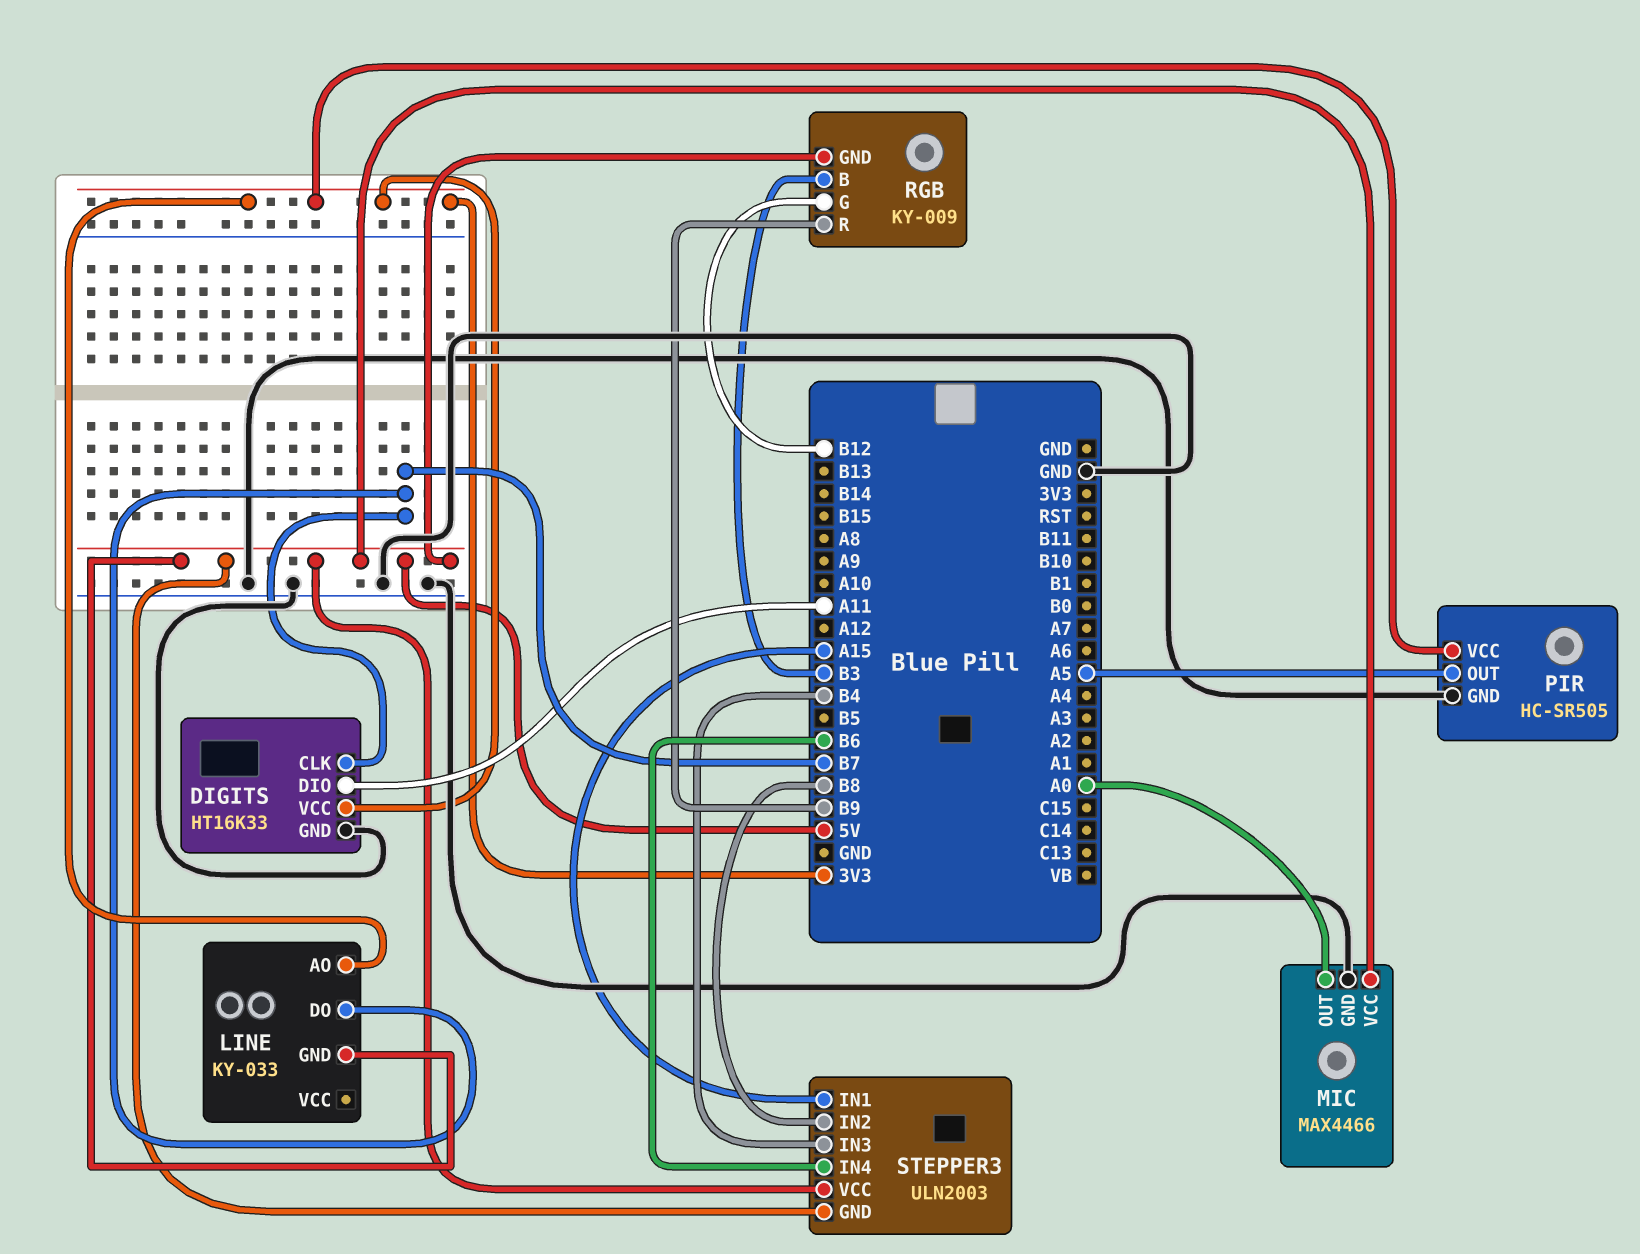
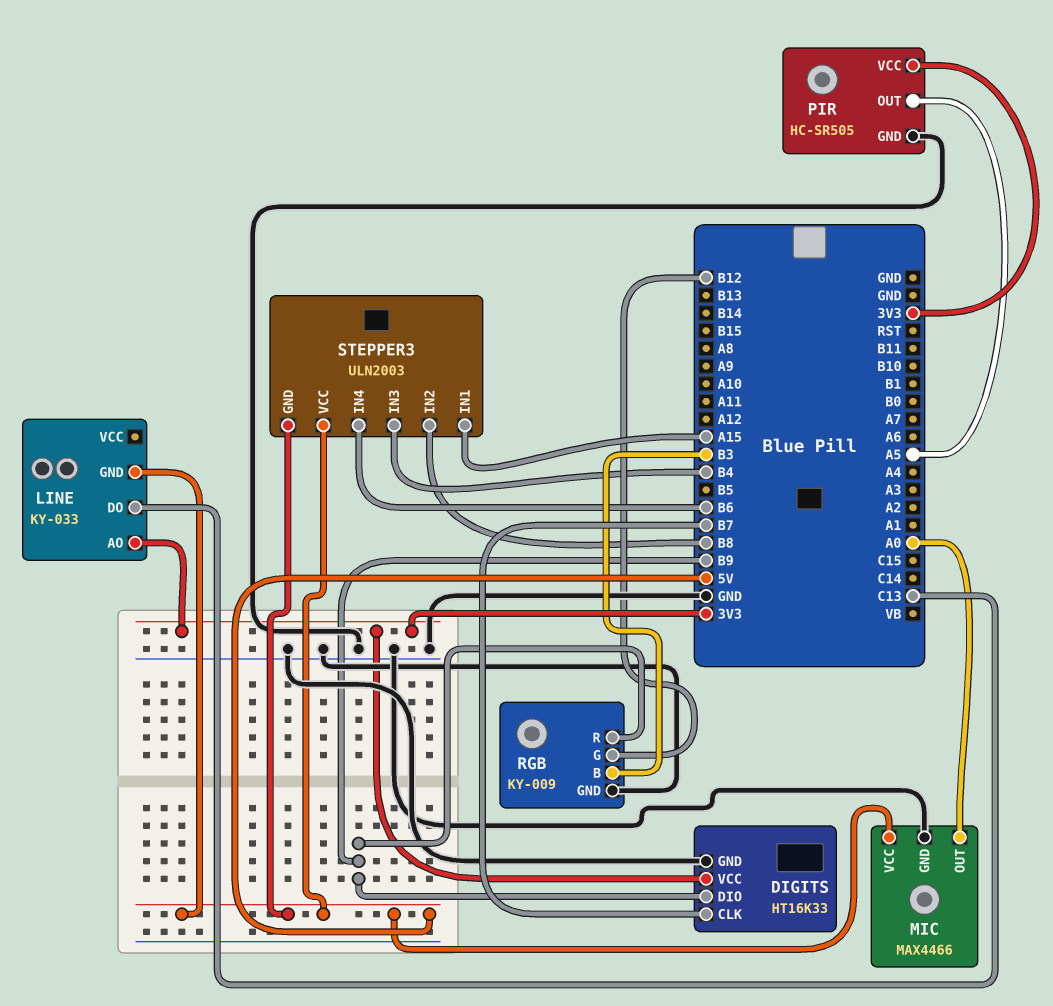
DIGITS pin DIO: A11 -> B9
LINE pin DO: B7 -> C13
RGB pin GND: 5V -> GND

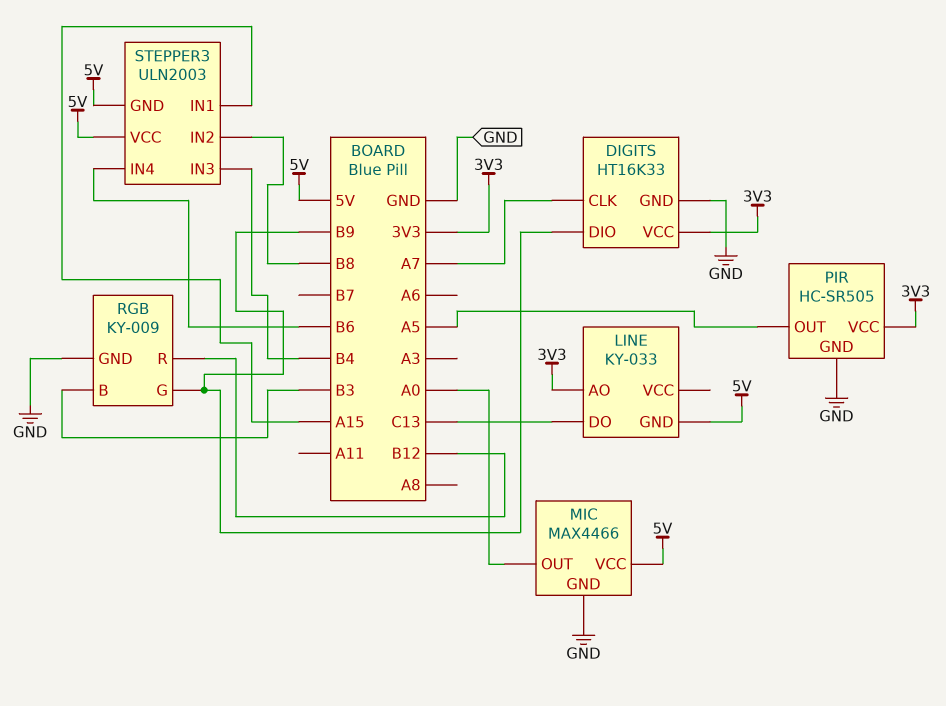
DIGITS pin CLK: B7 -> A7
RGB pin G: B12 -> B9
RGB pin R: B9 -> B12

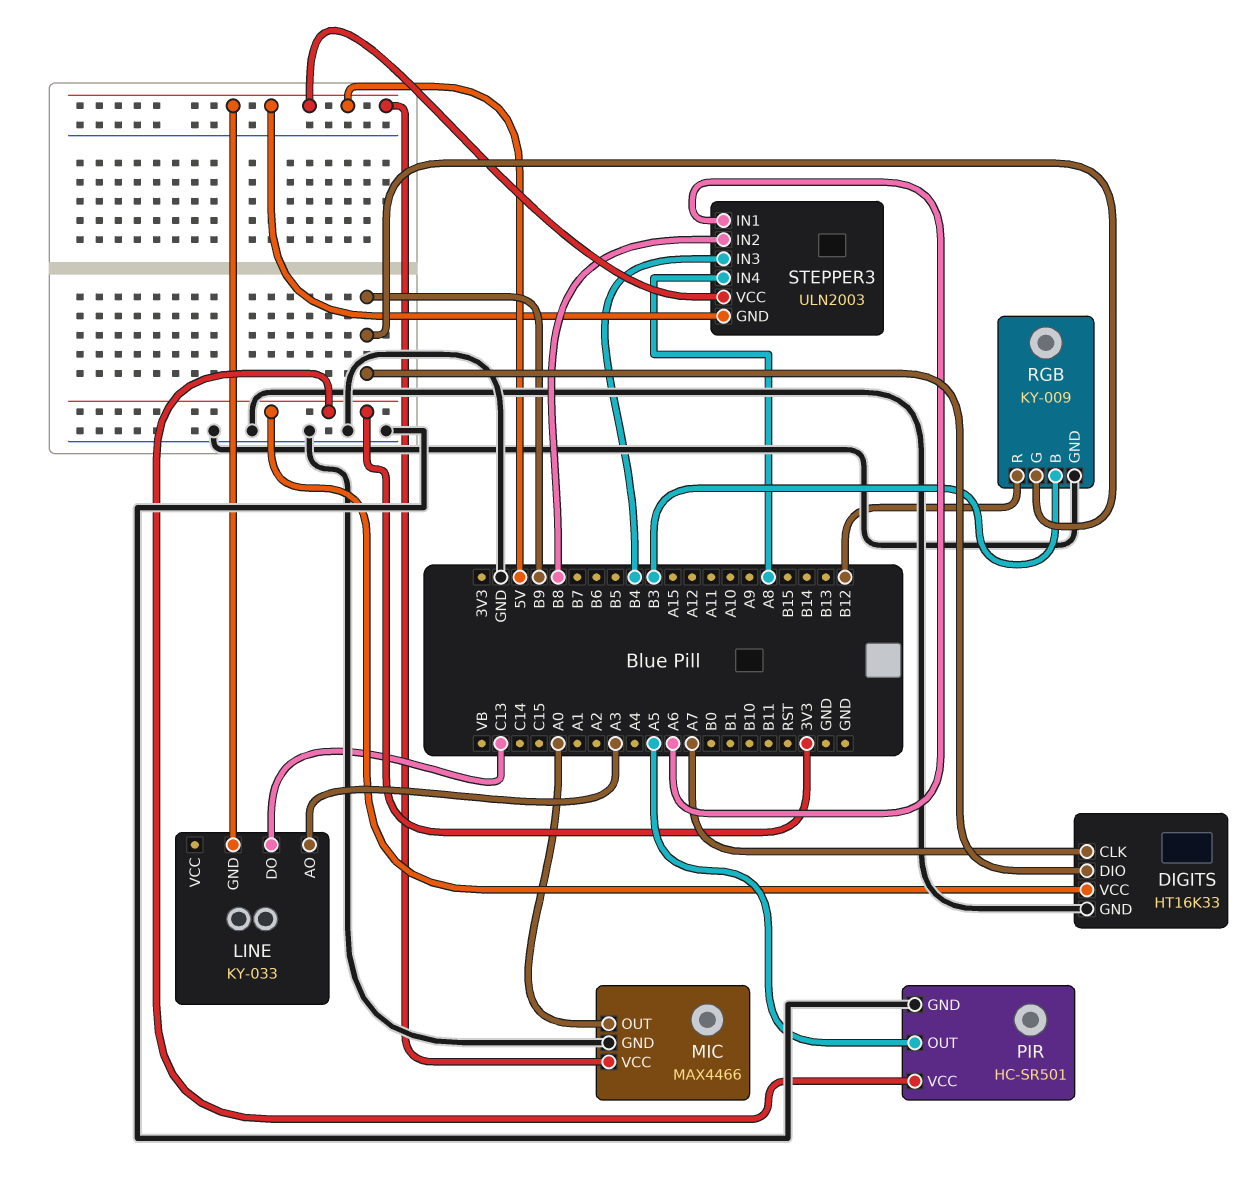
LINE pin AO: 3V3 -> A3
PIR: HC-SR505 -> HC-SR501
STEPPER3 pin IN1: A15 -> A6
STEPPER3 pin IN4: B6 -> A8

